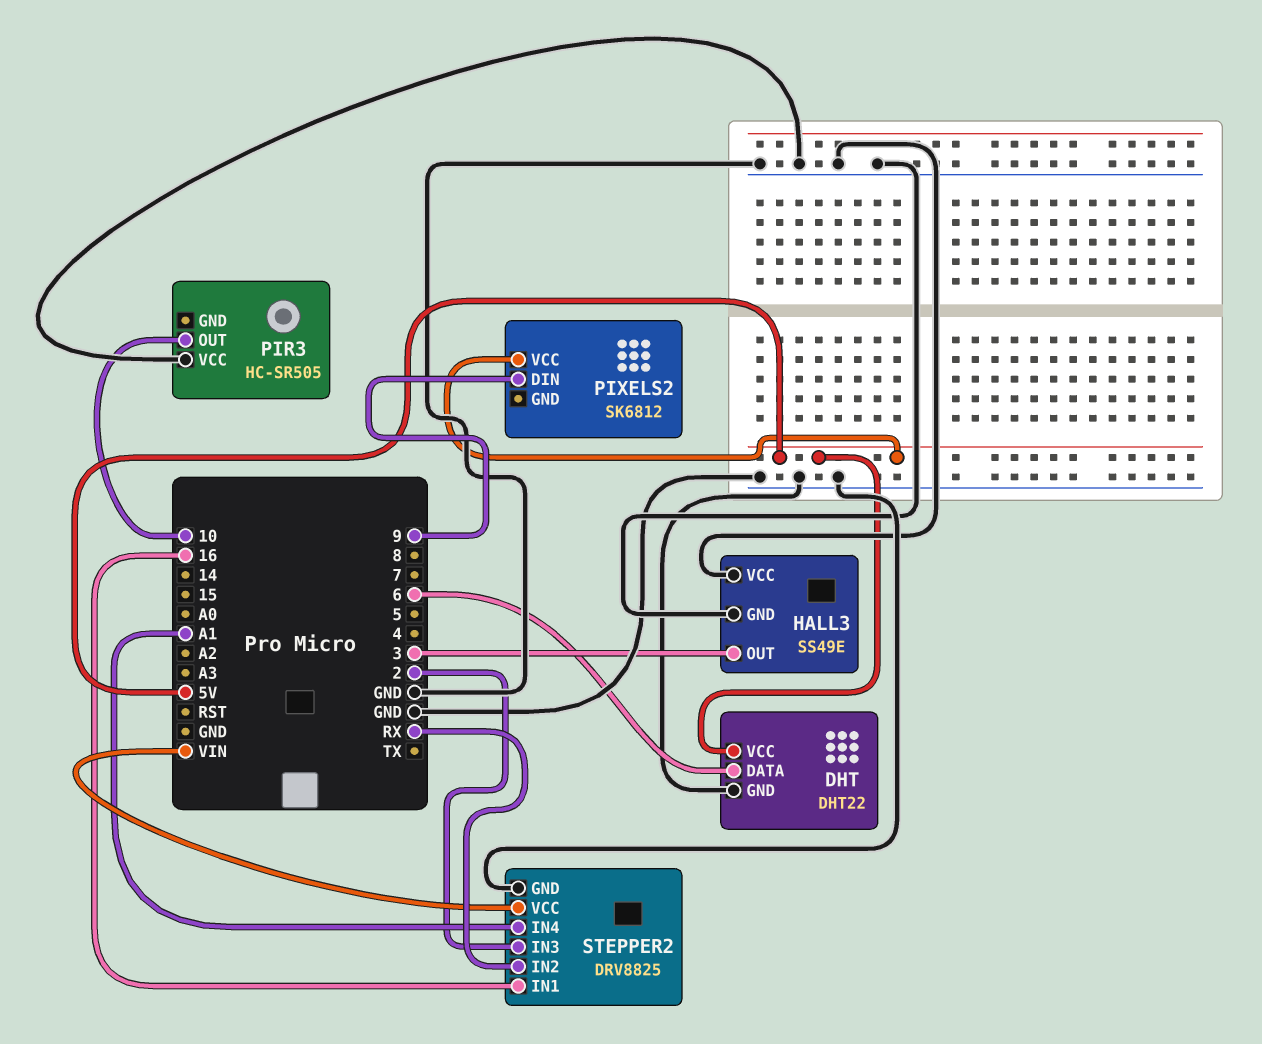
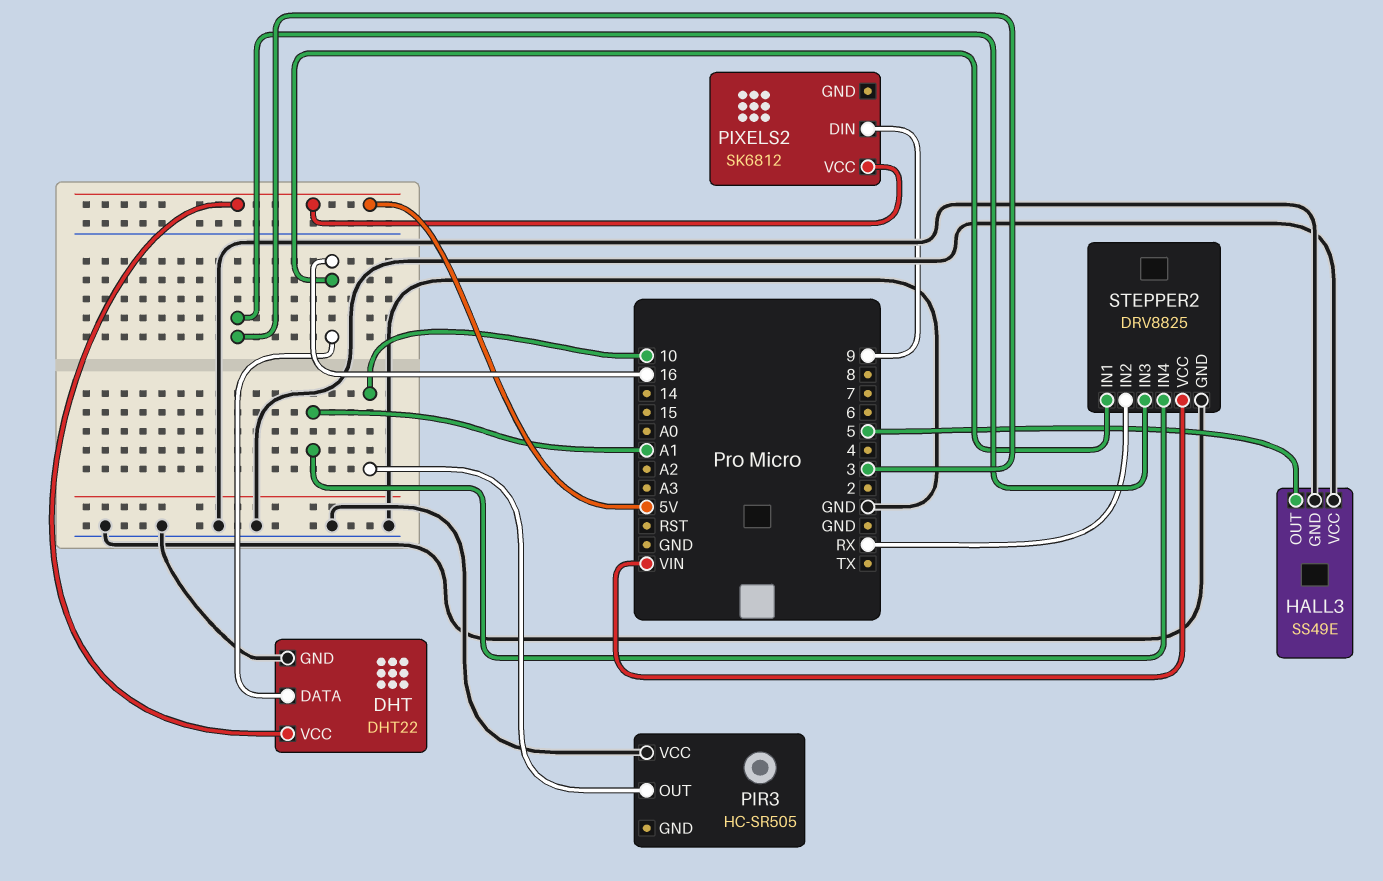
DHT pin DATA: 6 -> 16
HALL3 pin OUT: 3 -> 5
STEPPER2 pin IN3: 2 -> 3

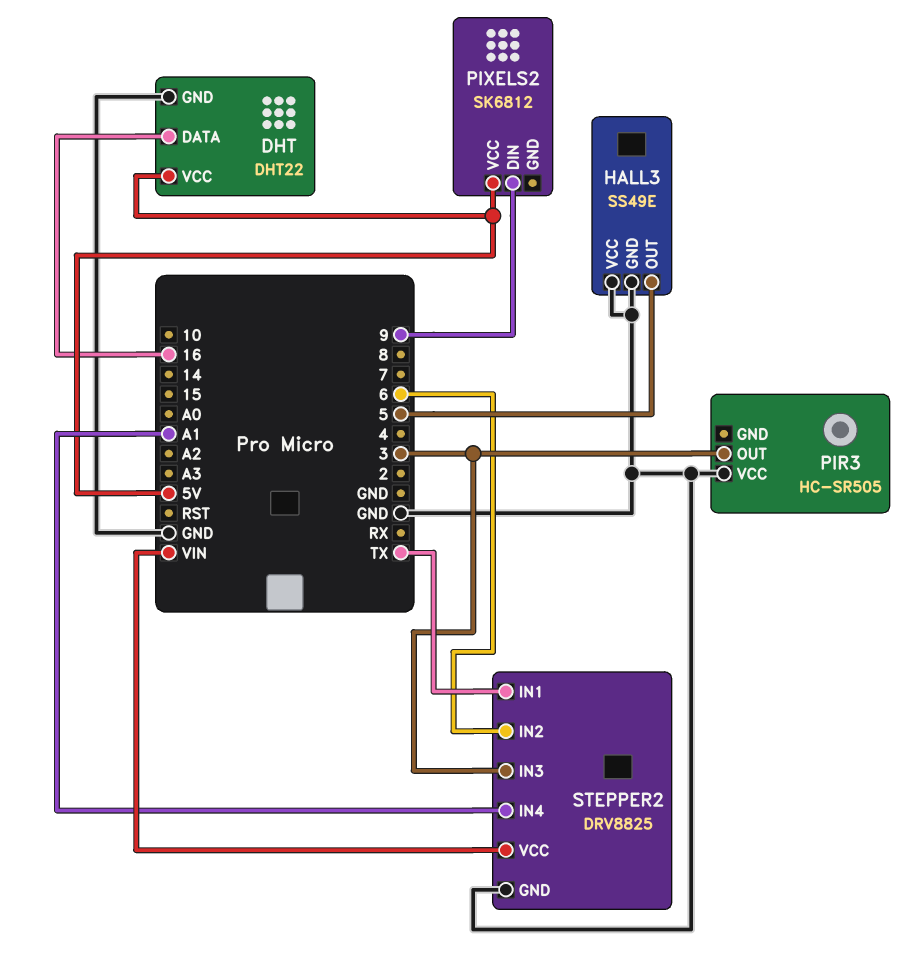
PIR3 pin OUT: 10 -> 3
STEPPER2 pin IN1: 16 -> TX
STEPPER2 pin IN2: RX -> 6

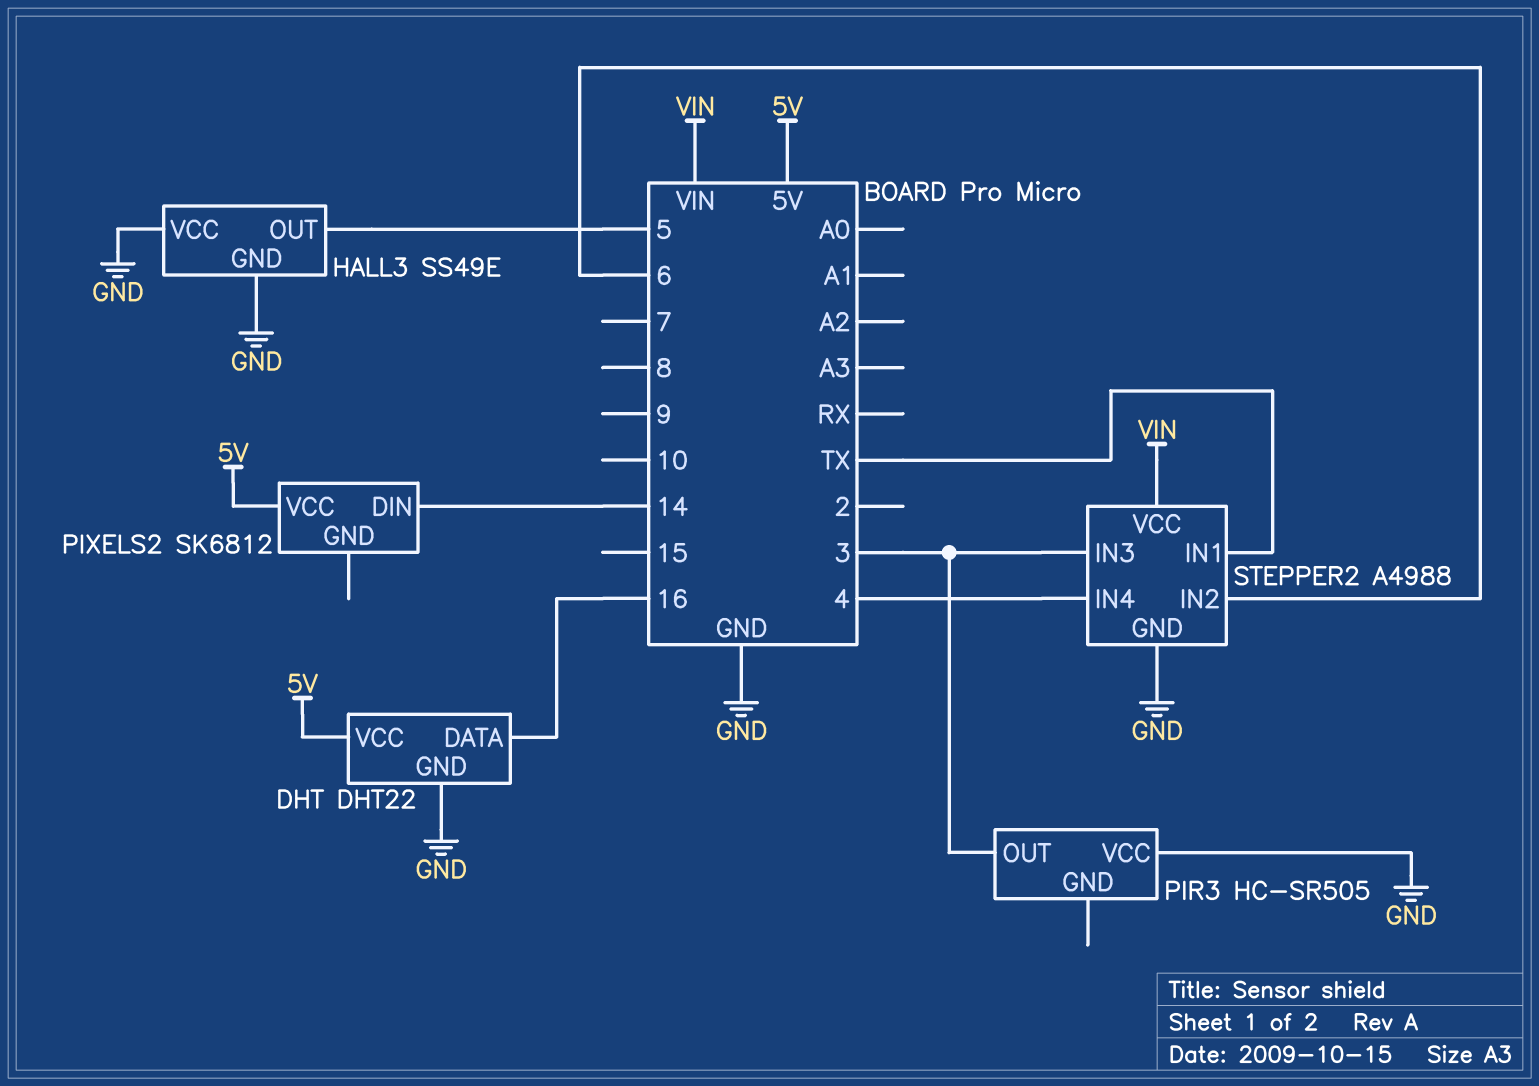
PIXELS2 pin DIN: 9 -> 14
STEPPER2: DRV8825 -> A4988
STEPPER2 pin IN4: A1 -> 4

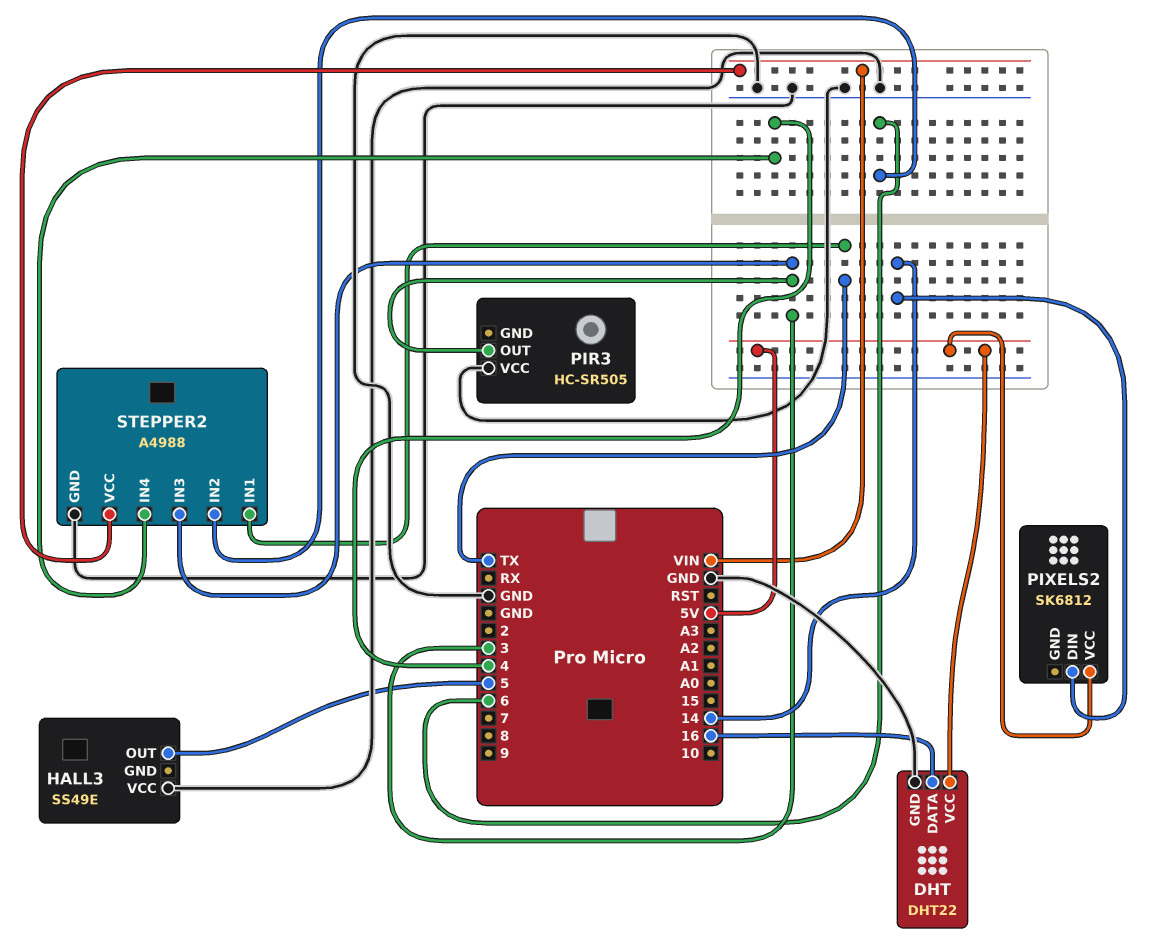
HALL3 pin GND: GND -> none

